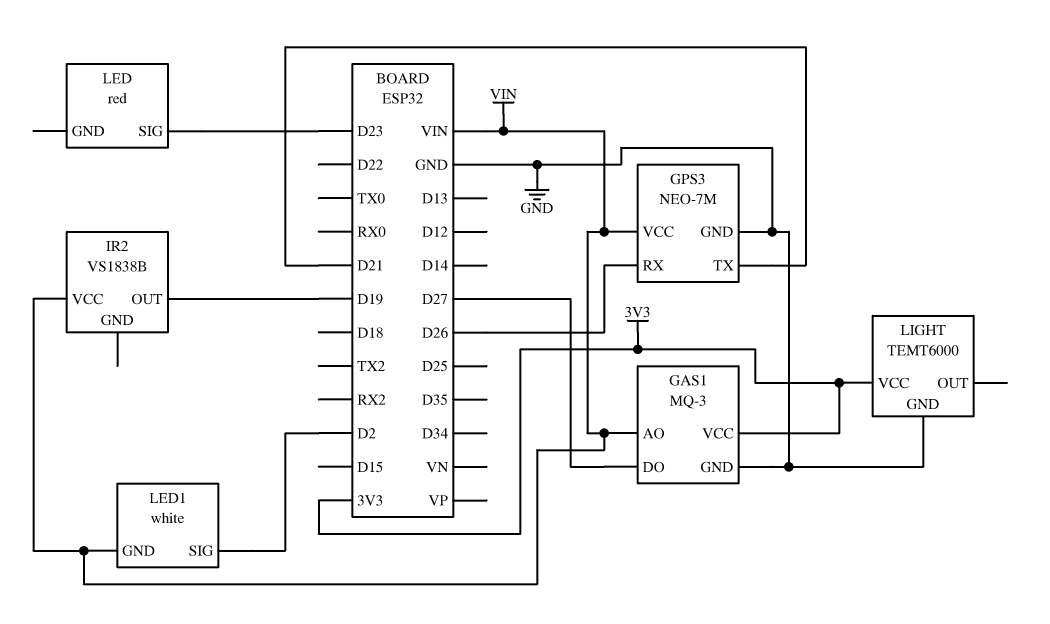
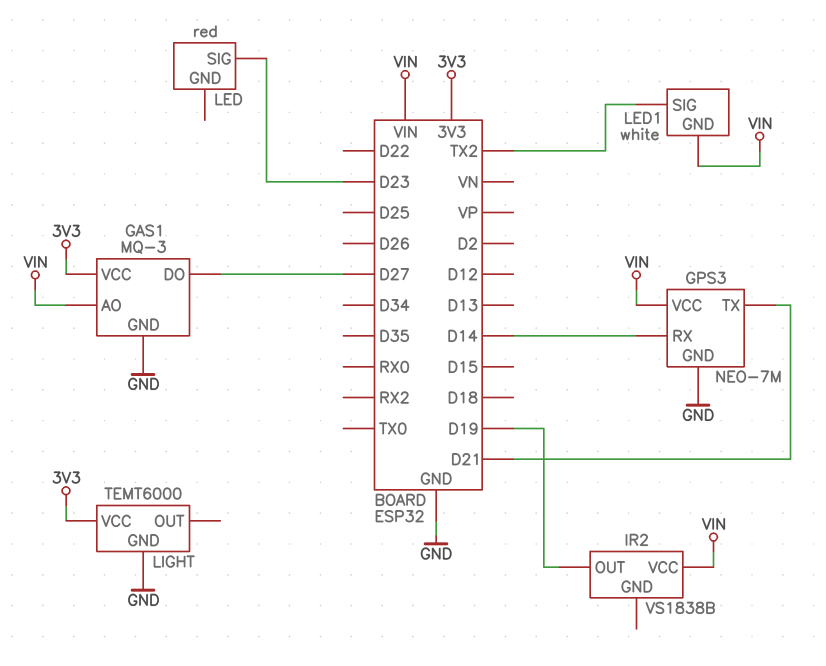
GPS3 pin RX: D26 -> D14
LED1 pin SIG: D2 -> TX2

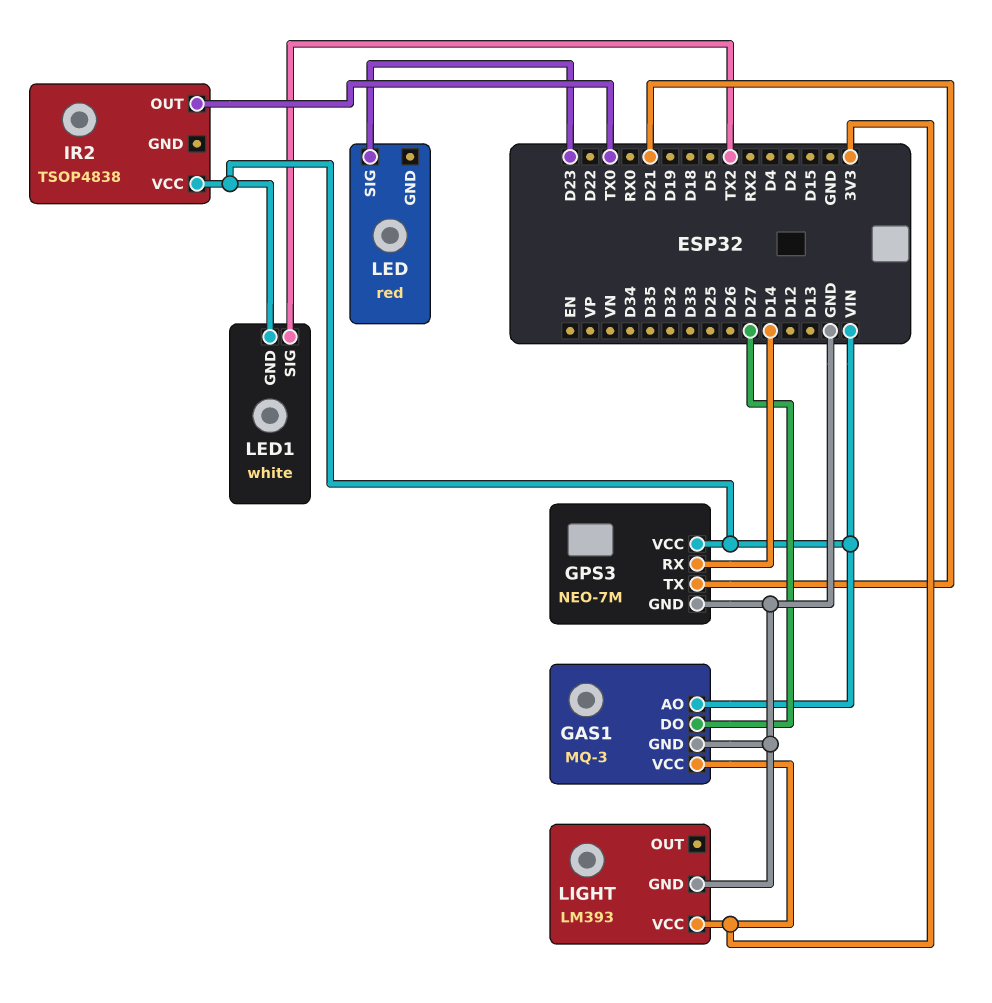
IR2: VS1838B -> TSOP4838
IR2 pin OUT: D19 -> TX0
LIGHT: TEMT6000 -> LM393

